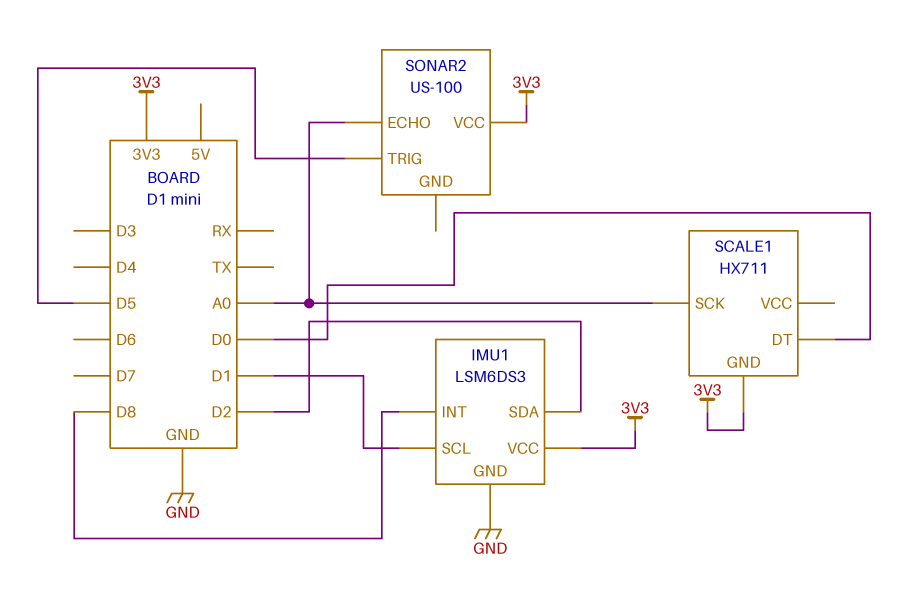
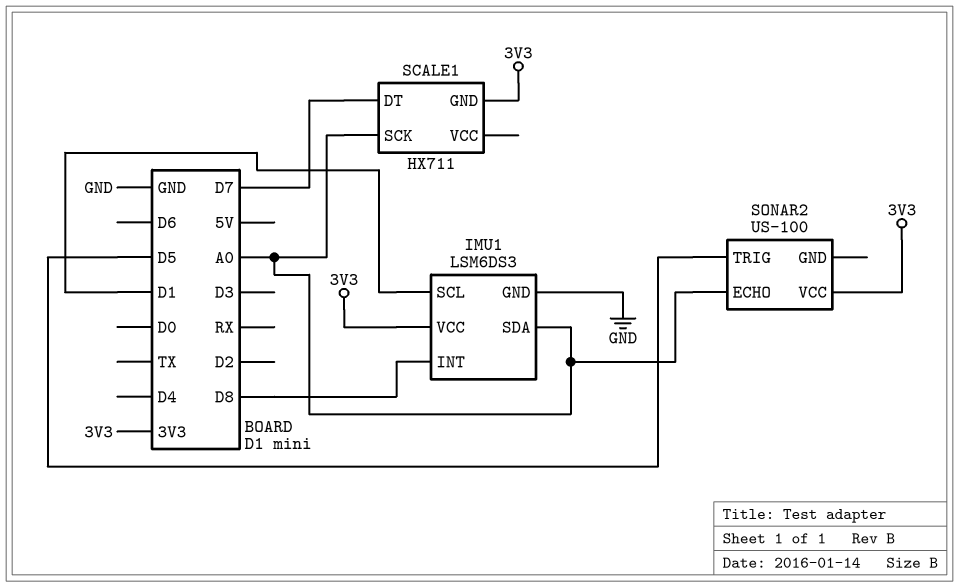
IMU1 pin SDA: D2 -> A0
SCALE1 pin DT: D0 -> D7

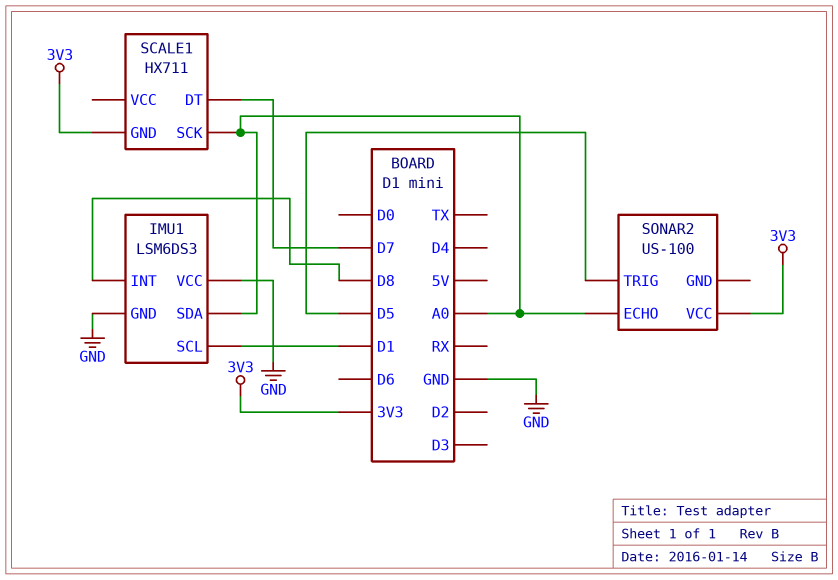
IMU1 pin VCC: 3V3 -> GND

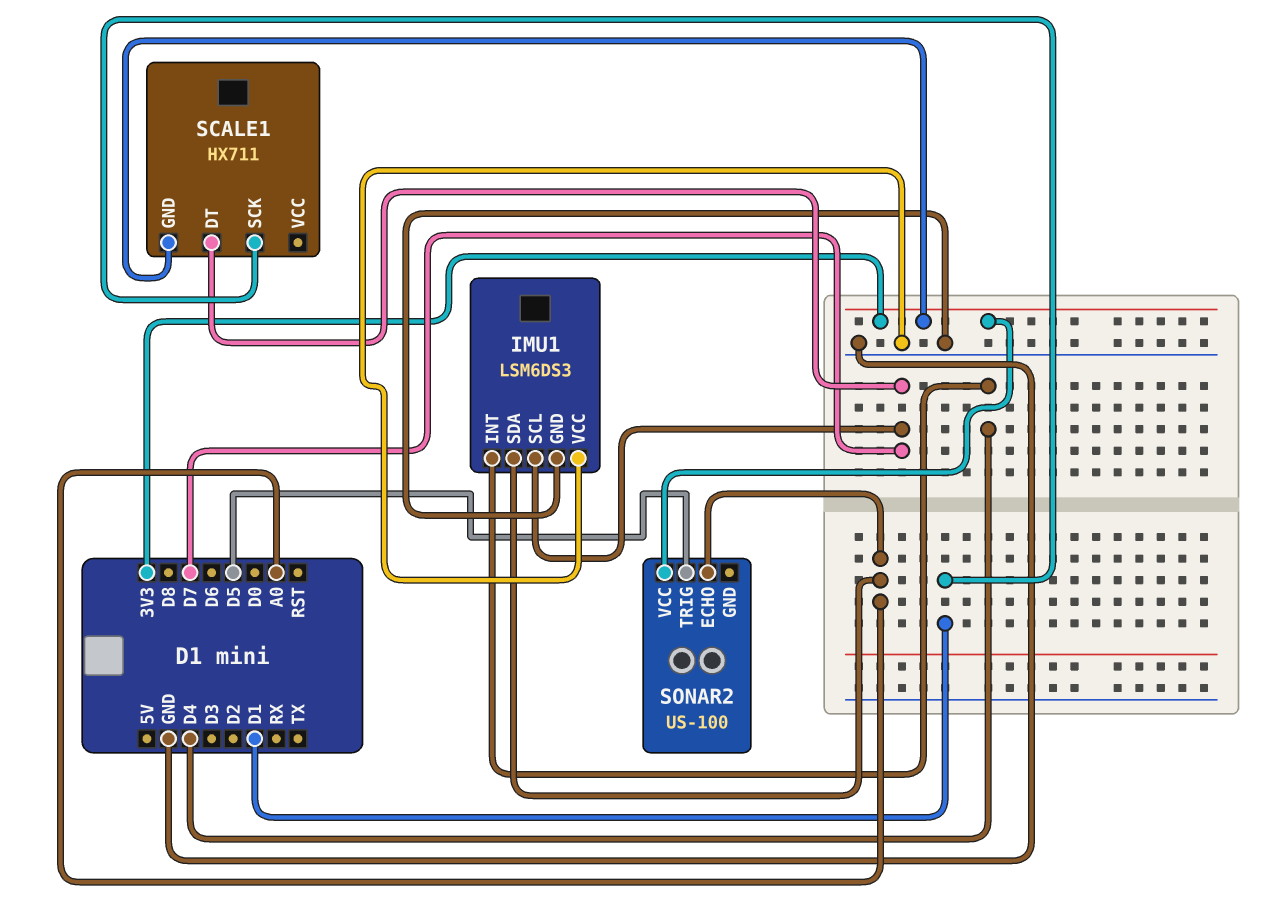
IMU1 pin INT: D8 -> D4
IMU1 pin SCL: D1 -> D7
SCALE1 pin SCK: A0 -> D1

